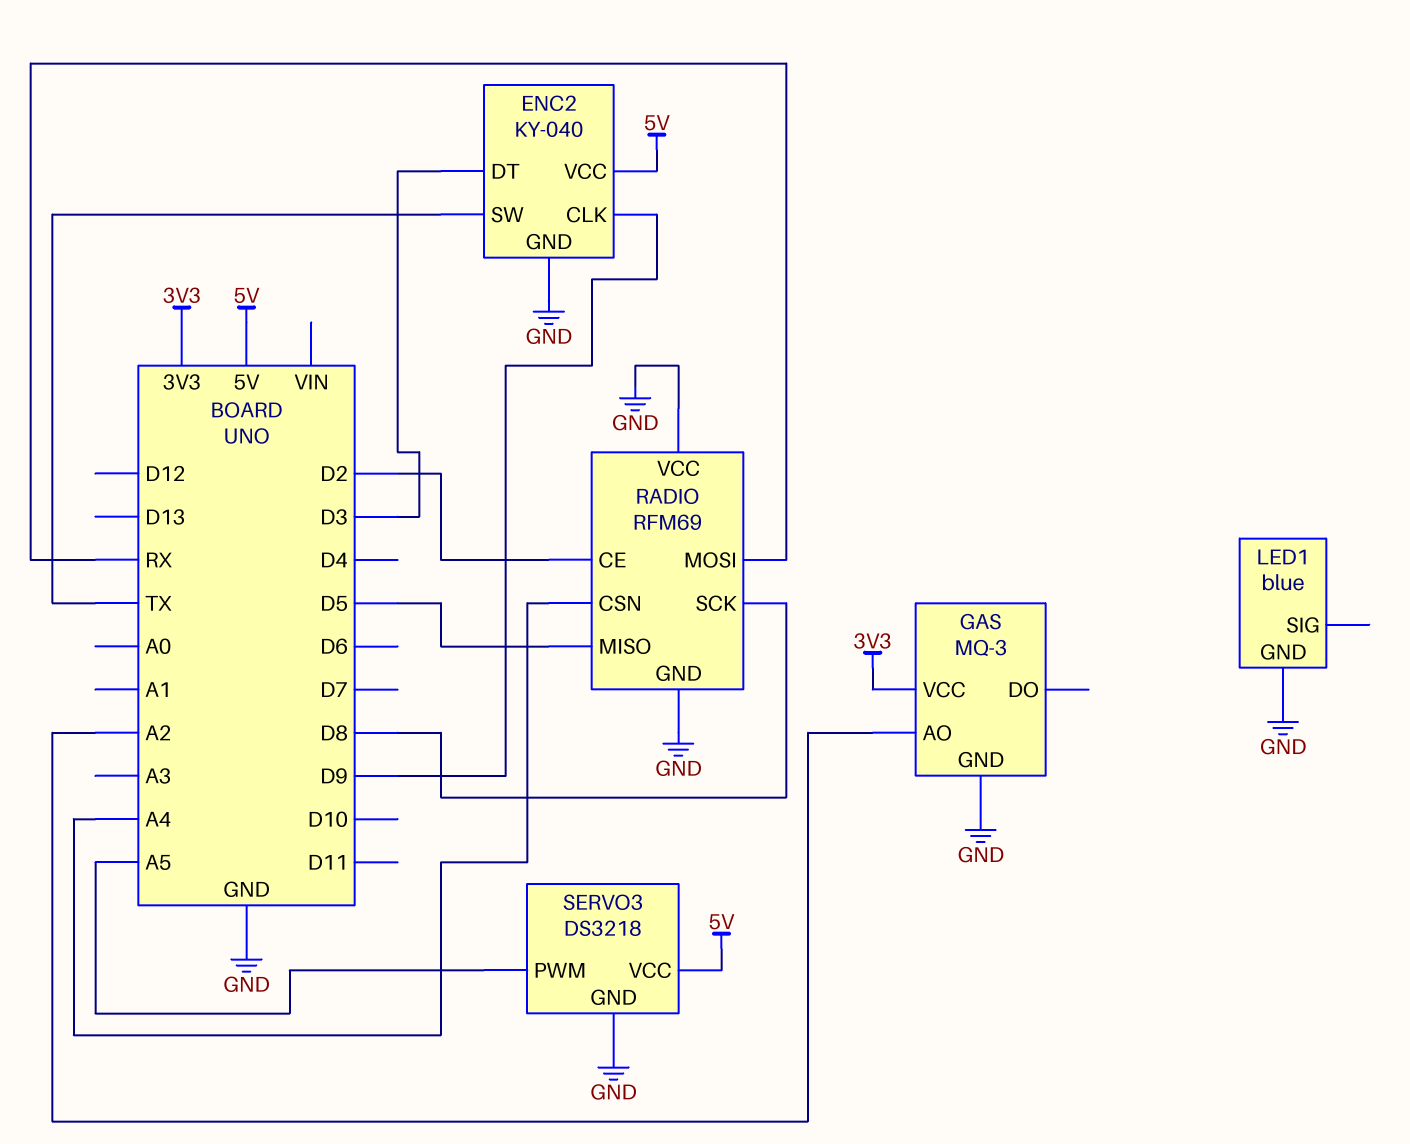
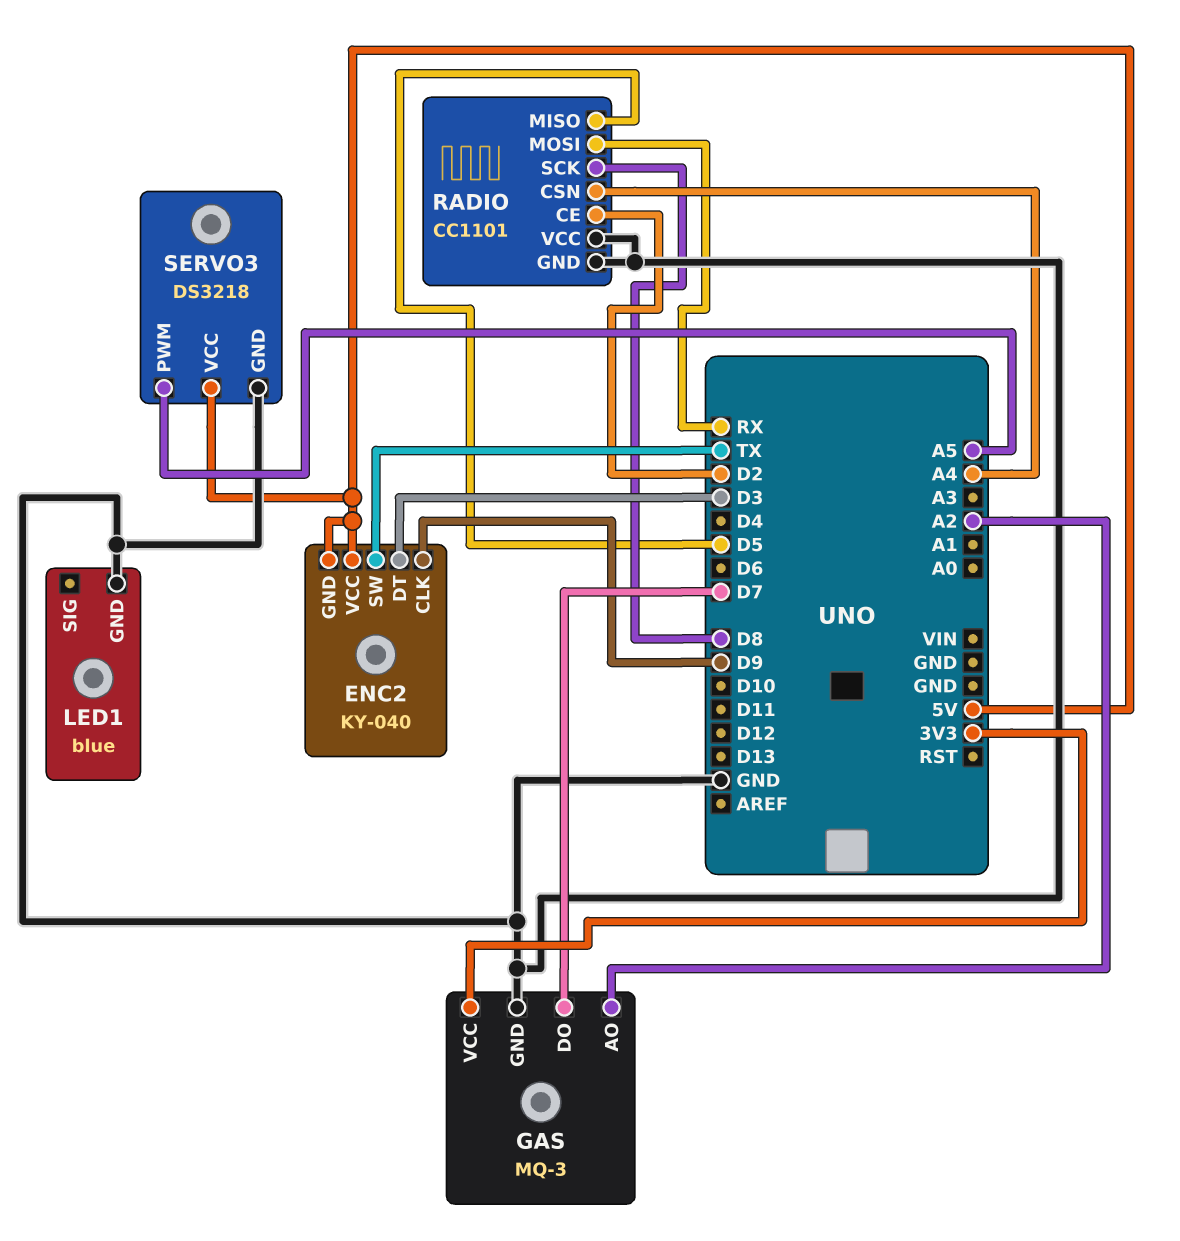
ENC2 pin GND: GND -> 5V
GAS pin DO: none -> D7
RADIO: RFM69 -> CC1101

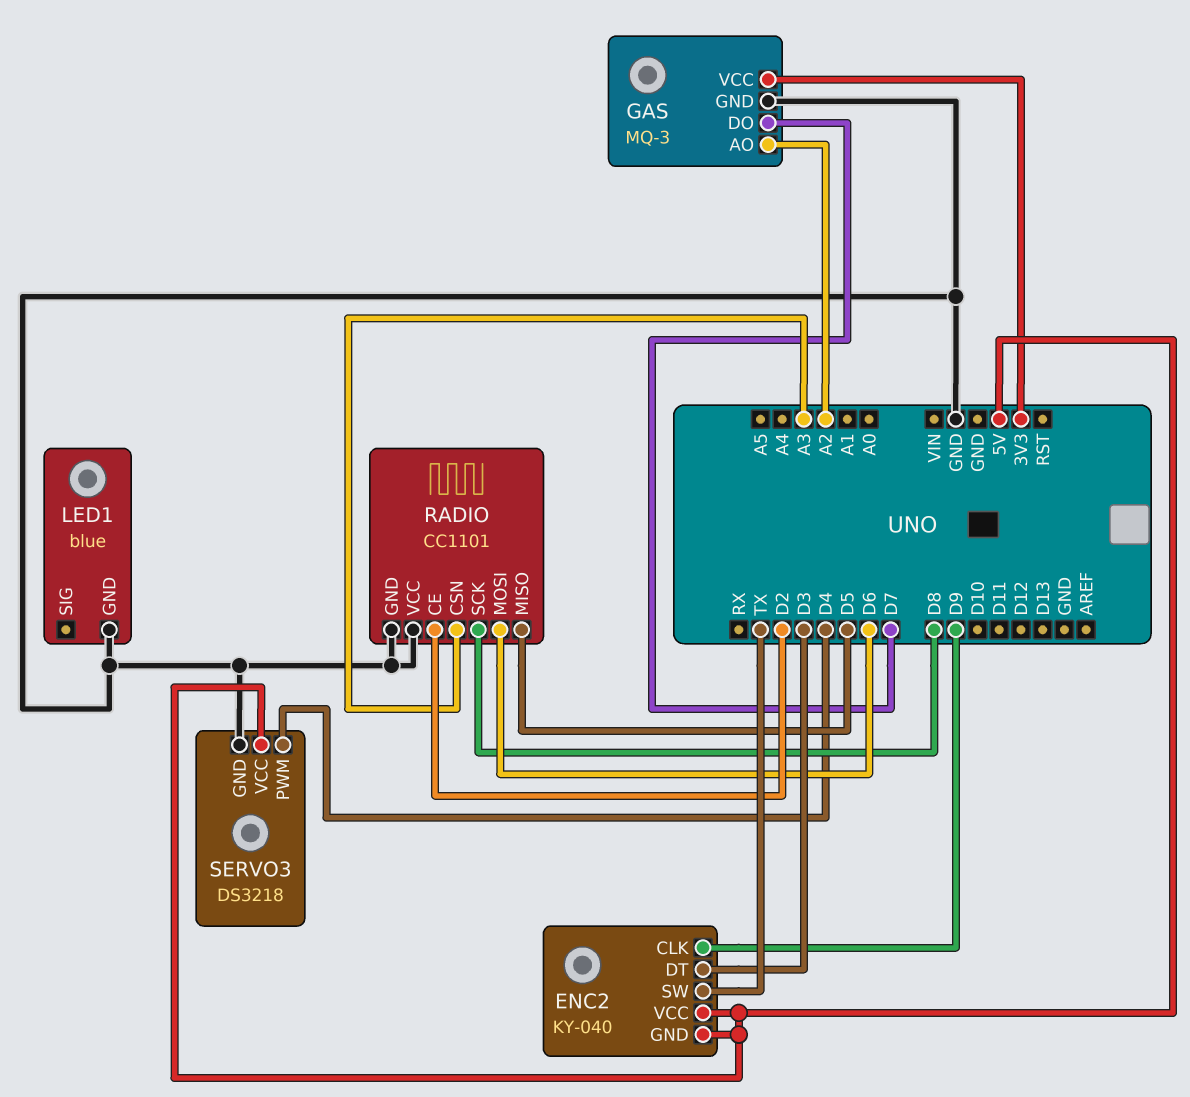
RADIO pin CSN: A4 -> A3
RADIO pin MOSI: RX -> D6
SERVO3 pin PWM: A5 -> D4

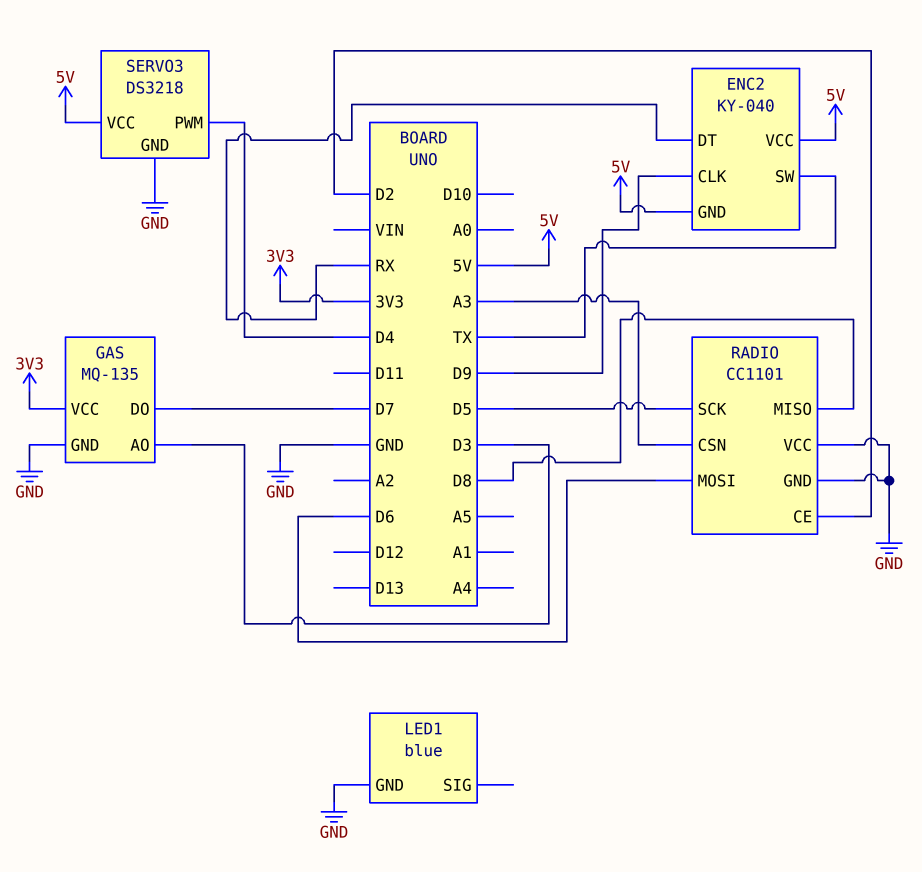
ENC2 pin DT: D3 -> RX
GAS: MQ-3 -> MQ-135
GAS pin AO: A2 -> D3
RADIO pin MISO: D5 -> D8
RADIO pin SCK: D8 -> D5

